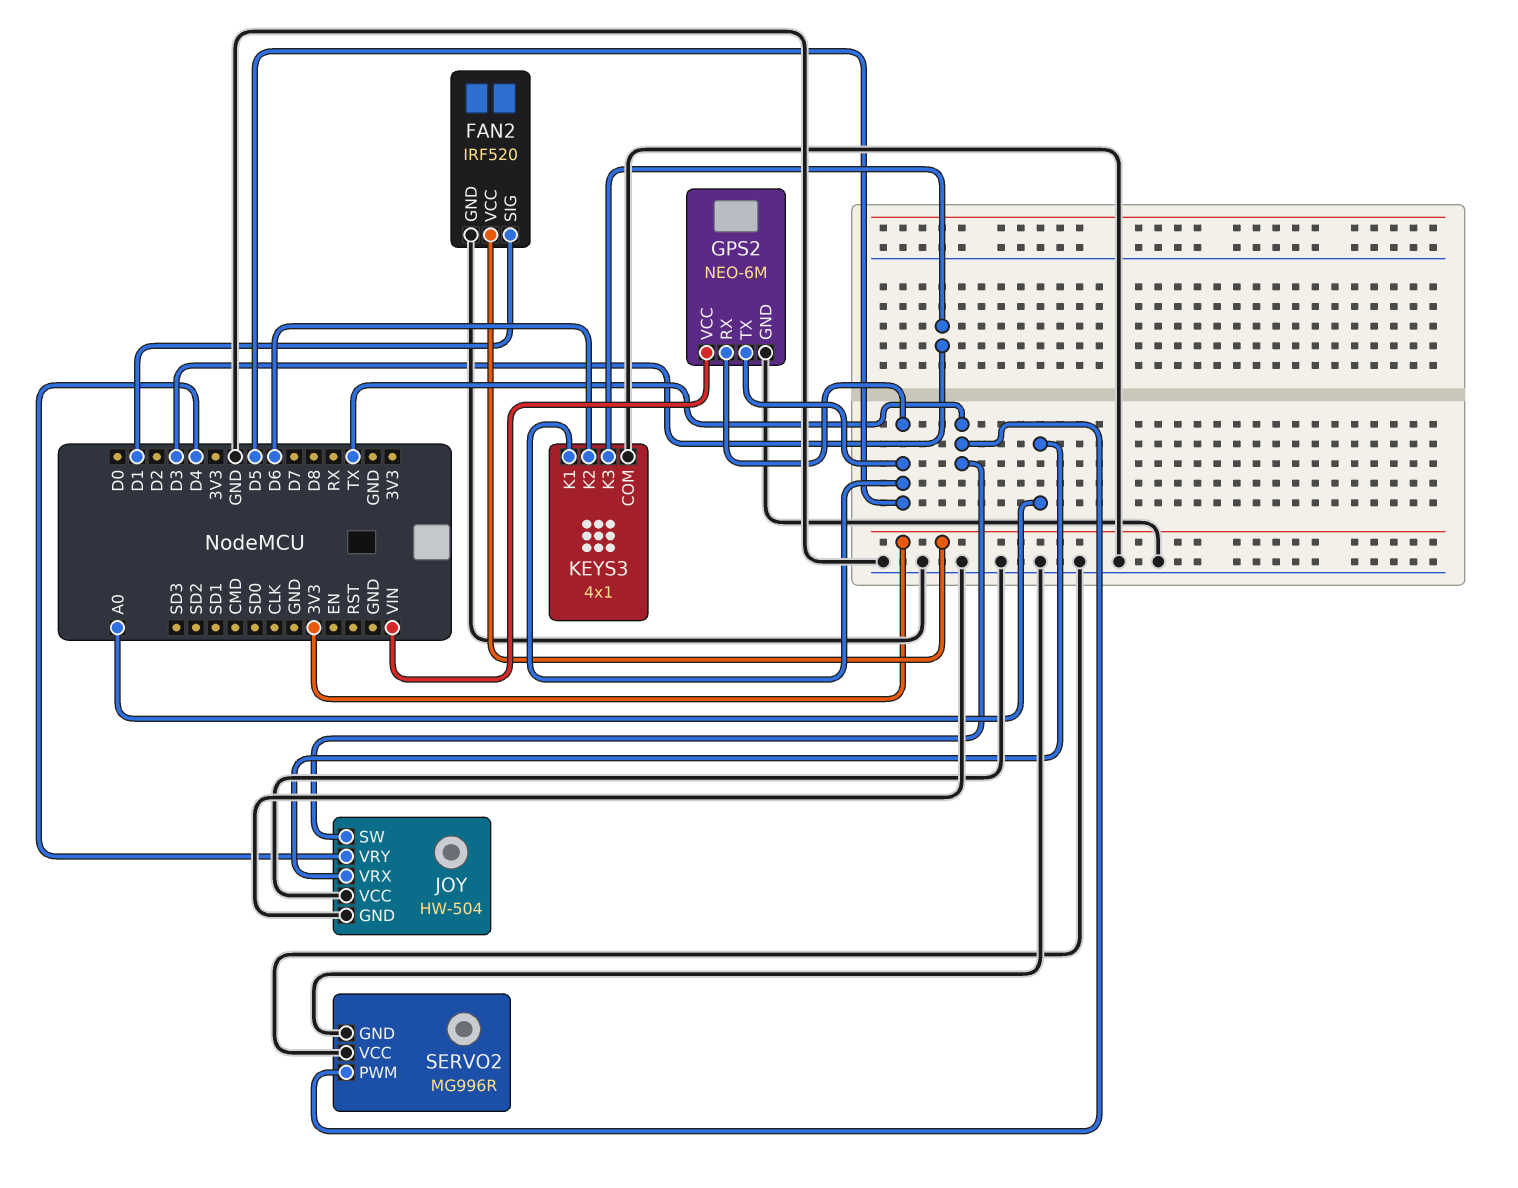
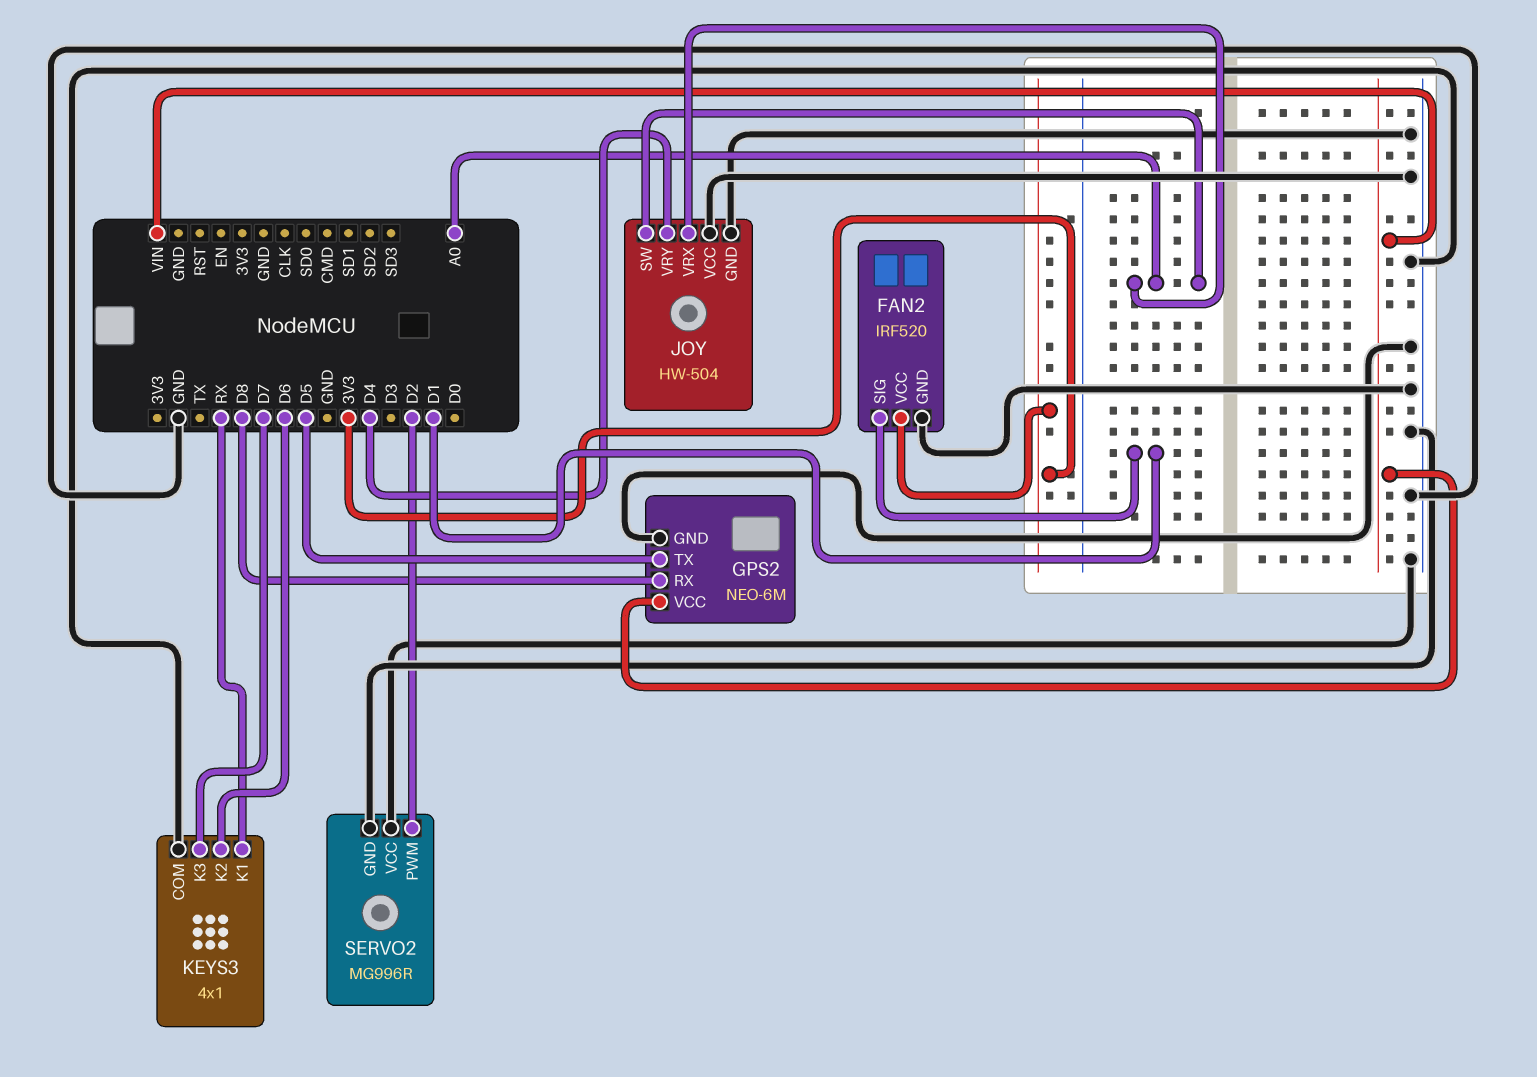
GPS2 pin RX: D5 -> D8
JOY pin SW: TX -> A0
KEYS3 pin K1: D5 -> RX
KEYS3 pin K3: D3 -> D7
SERVO2 pin PWM: TX -> D2

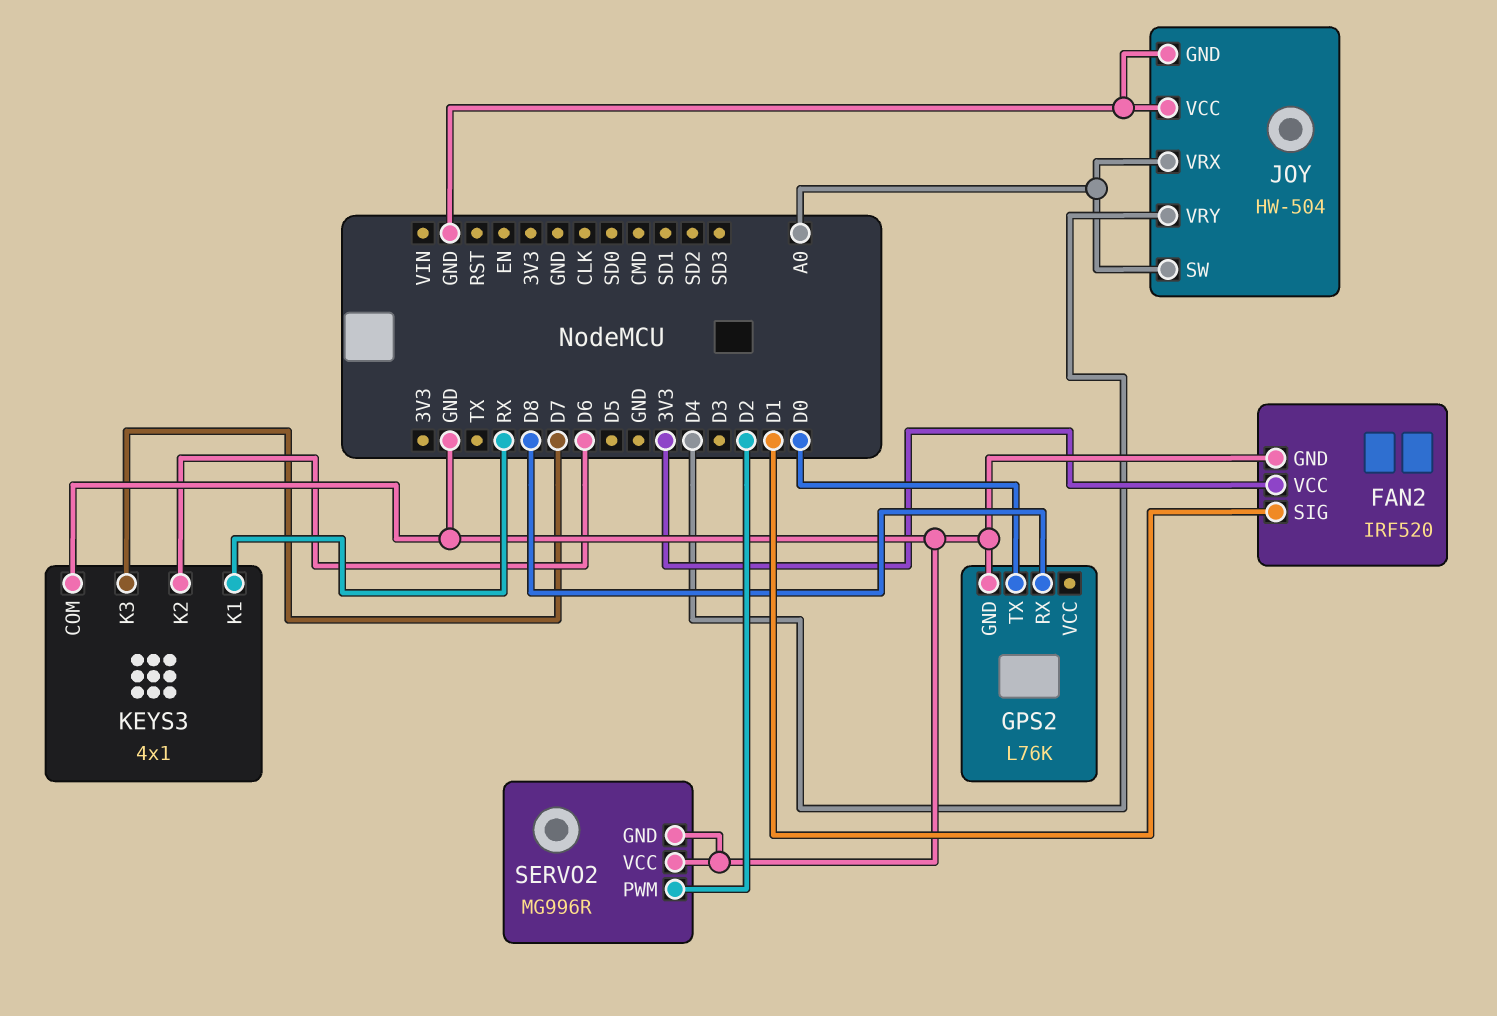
GPS2: NEO-6M -> L76K
GPS2 pin TX: D5 -> D0
GPS2 pin VCC: VIN -> none

